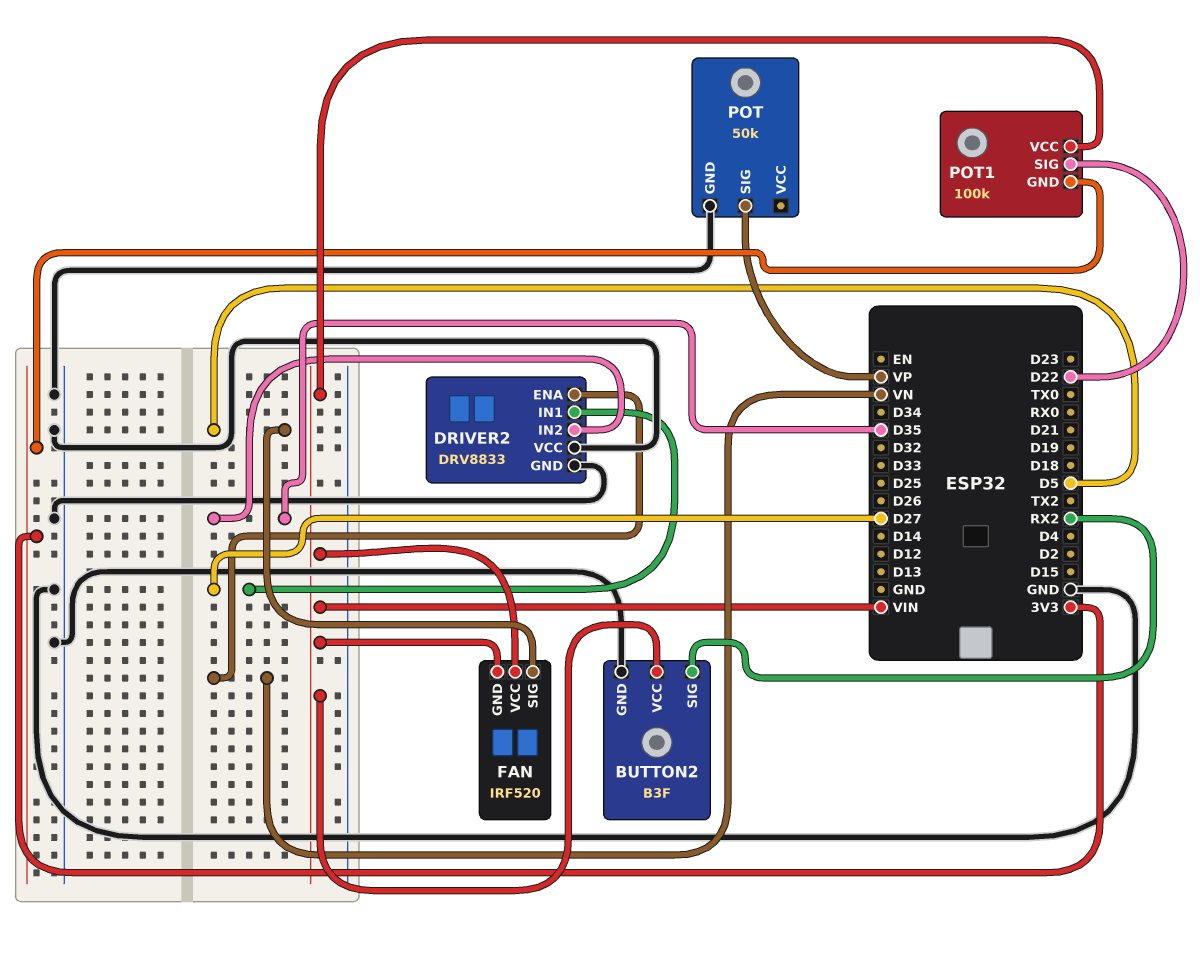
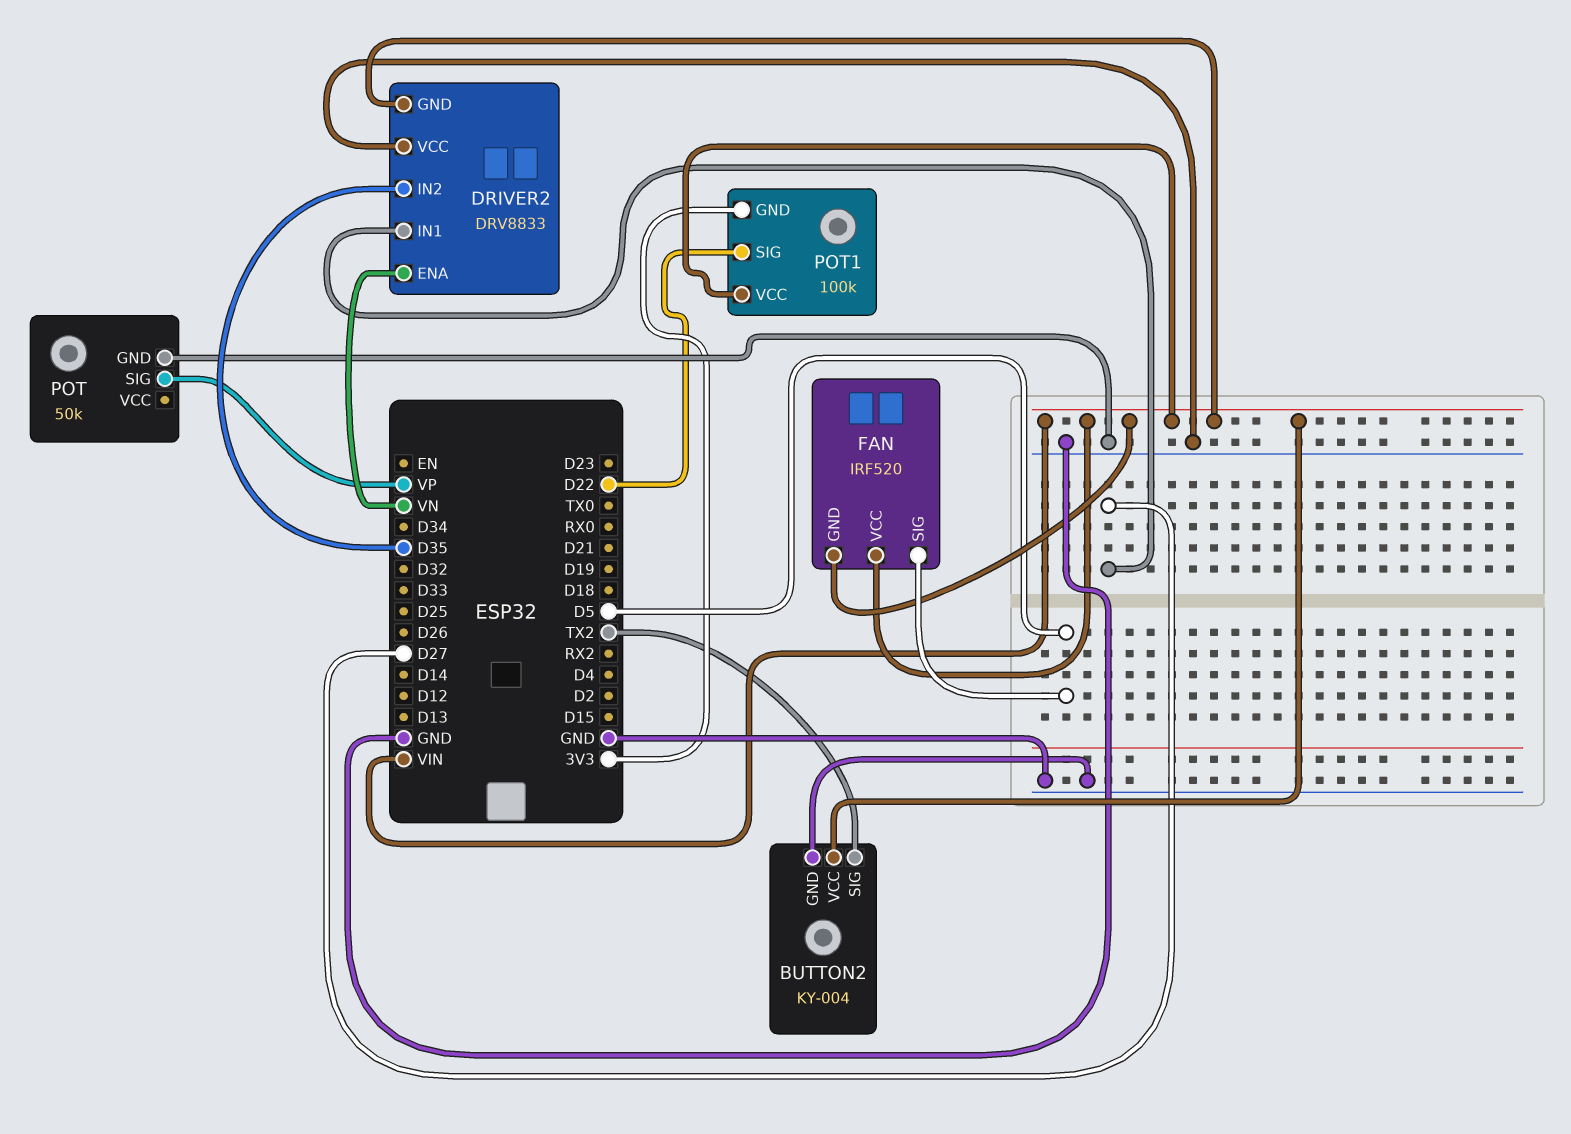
BUTTON2: B3F -> KY-004
BUTTON2 pin SIG: RX2 -> TX2
DRIVER2 pin GND: GND -> VIN

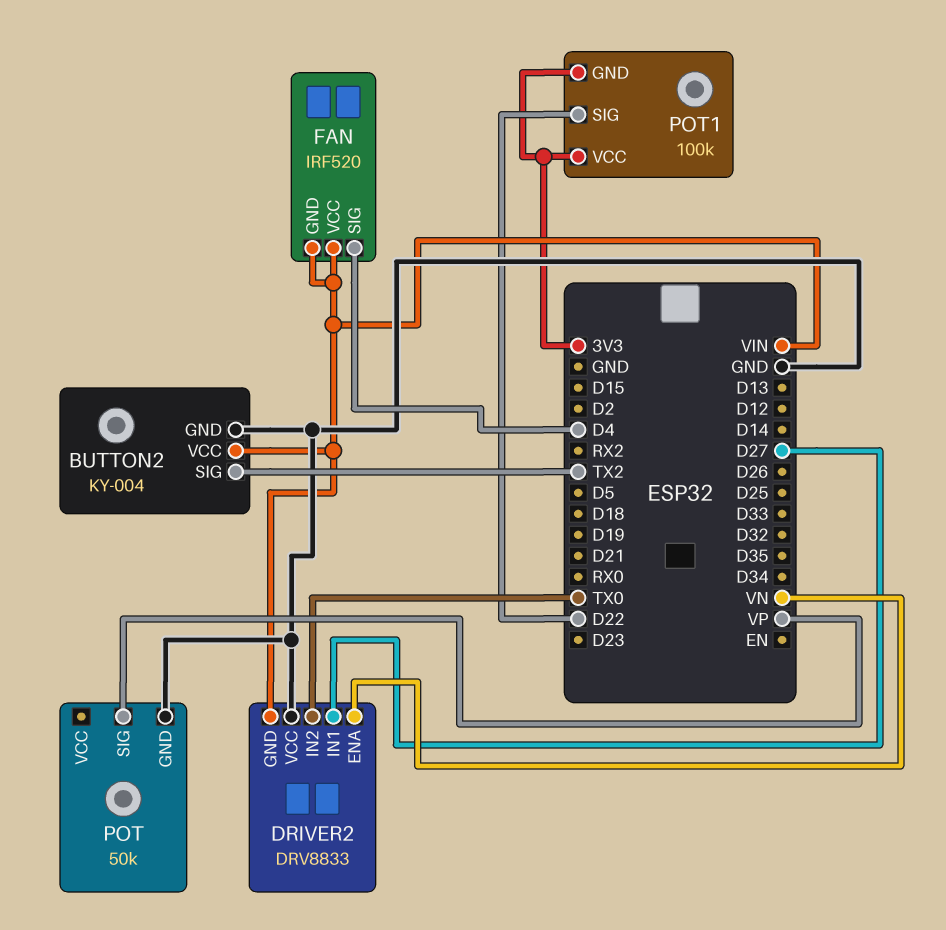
DRIVER2 pin IN2: D35 -> TX0
FAN pin SIG: D5 -> D4
POT1 pin VCC: VIN -> 3V3

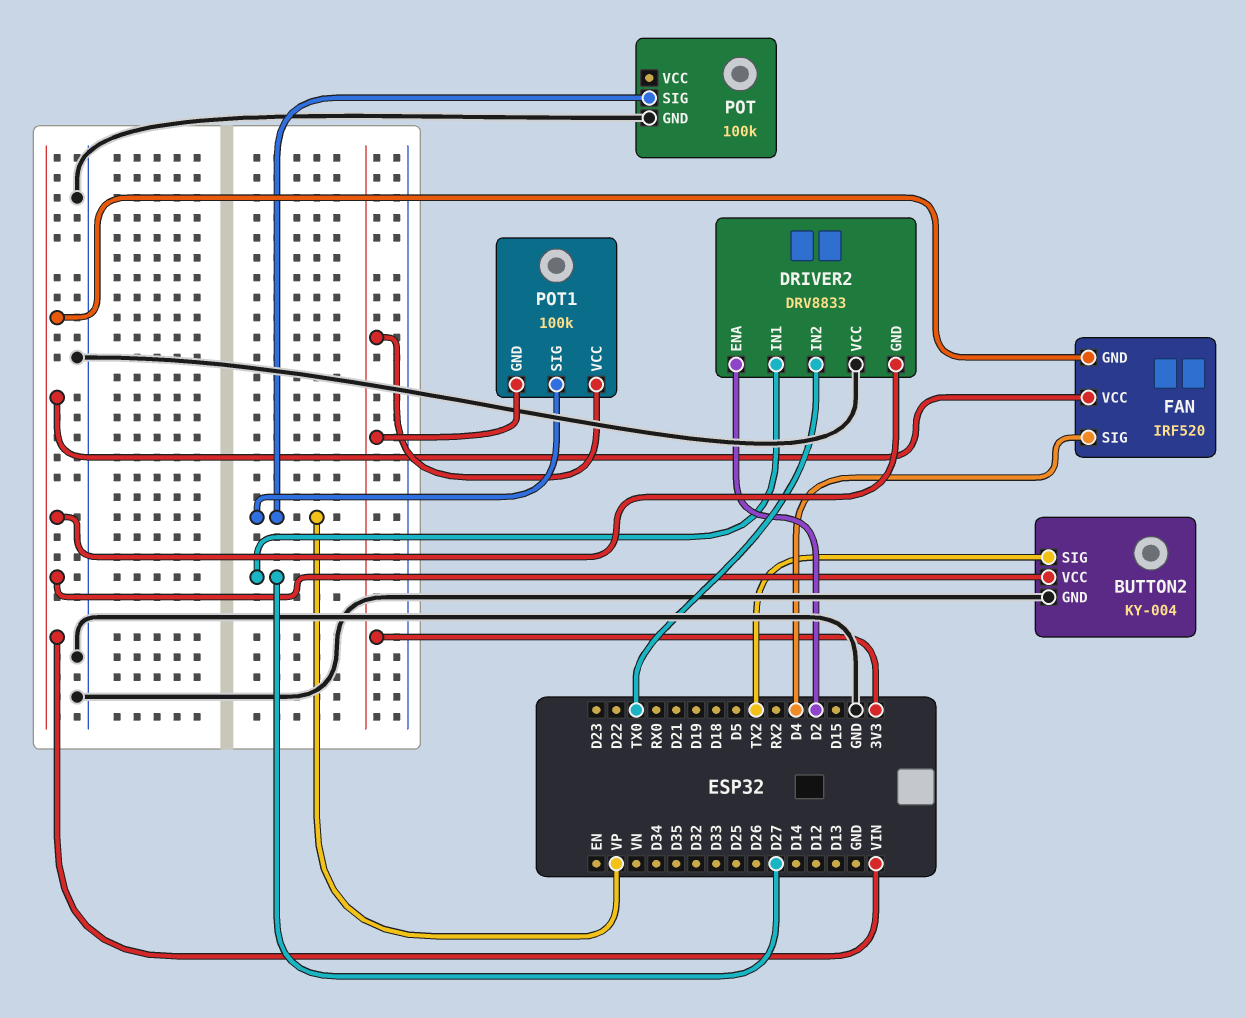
DRIVER2 pin ENA: VN -> D2
POT: 50k -> 100k
POT1 pin SIG: D22 -> VP

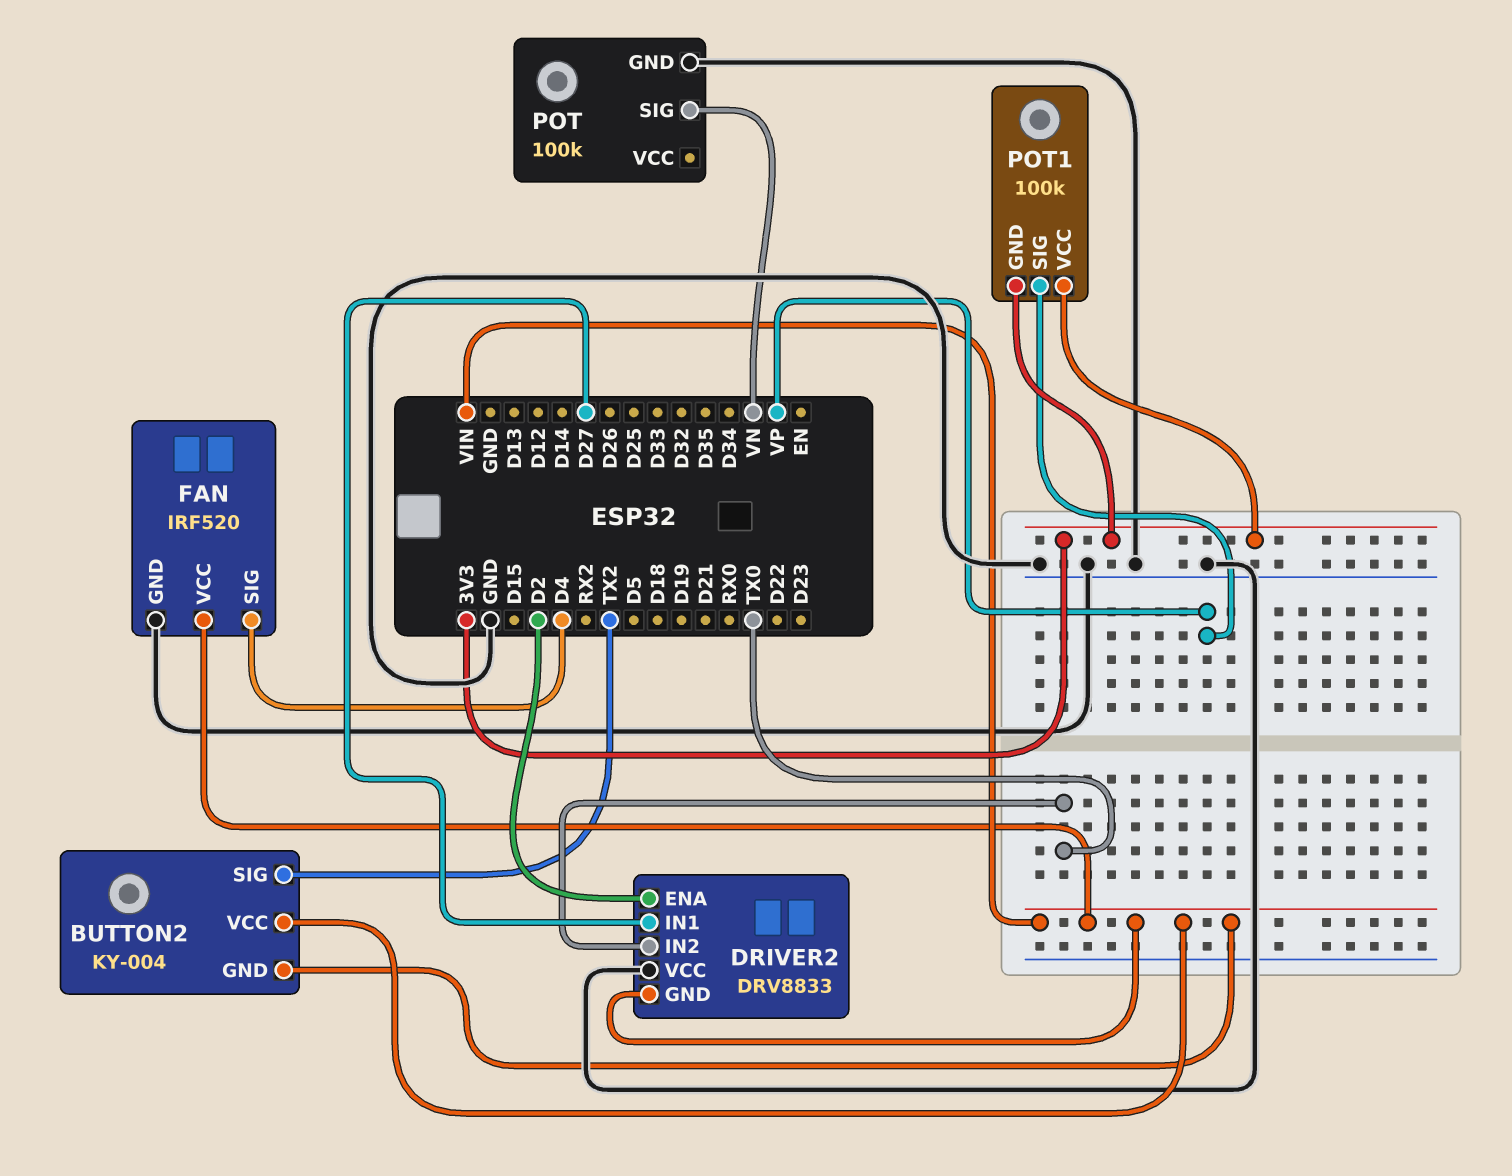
BUTTON2 pin GND: GND -> VIN
FAN pin GND: VIN -> GND
POT pin SIG: VP -> VN

